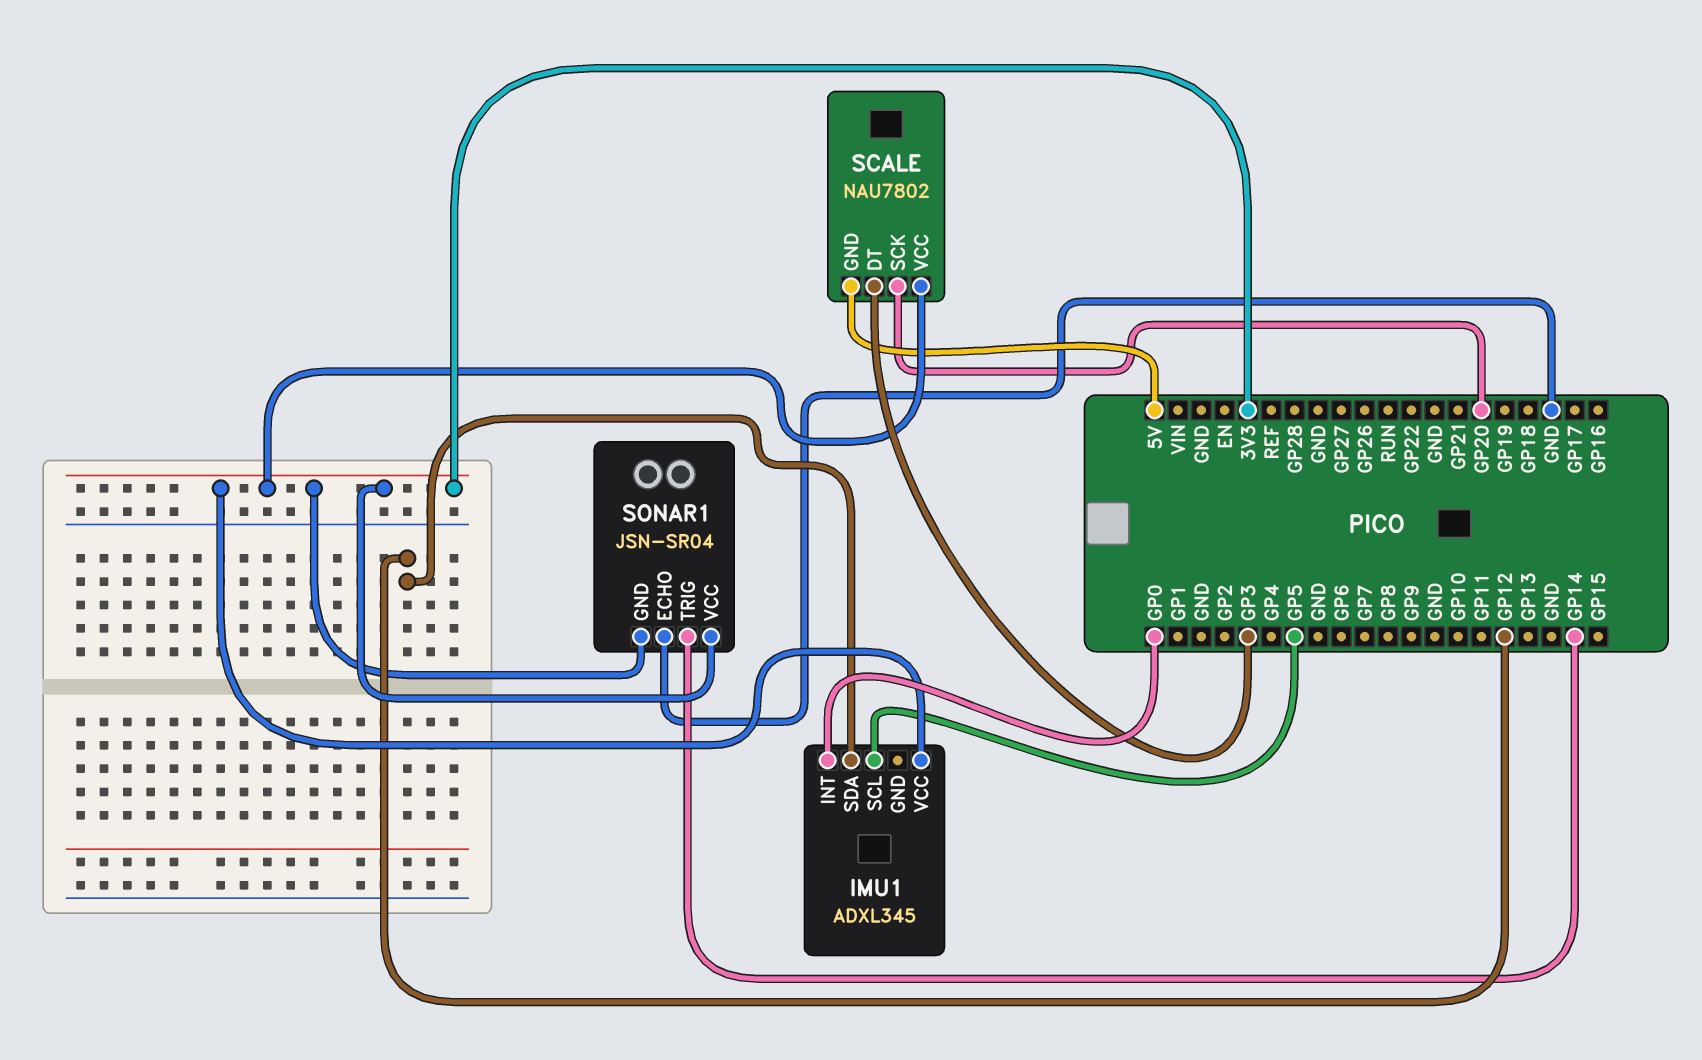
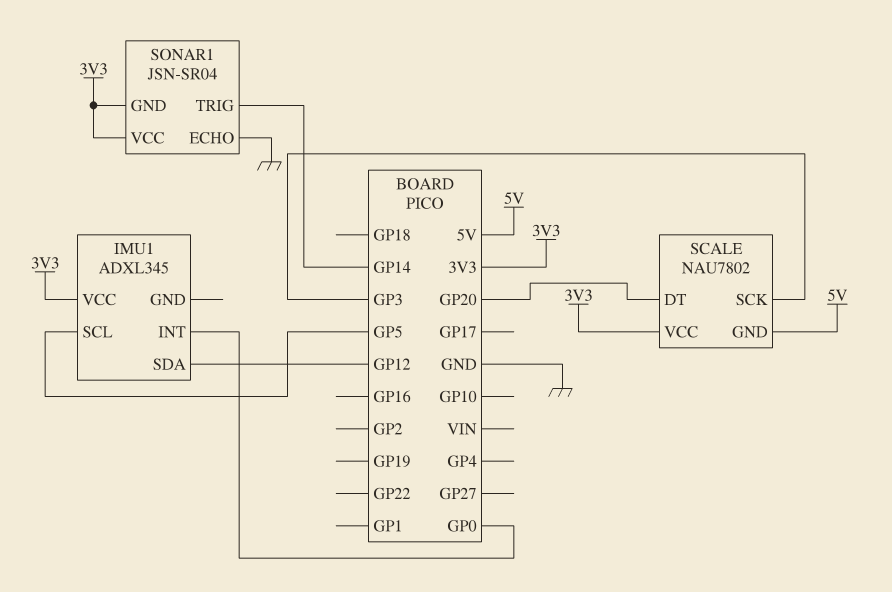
SCALE pin DT: GP3 -> GP20
SCALE pin SCK: GP20 -> GP3

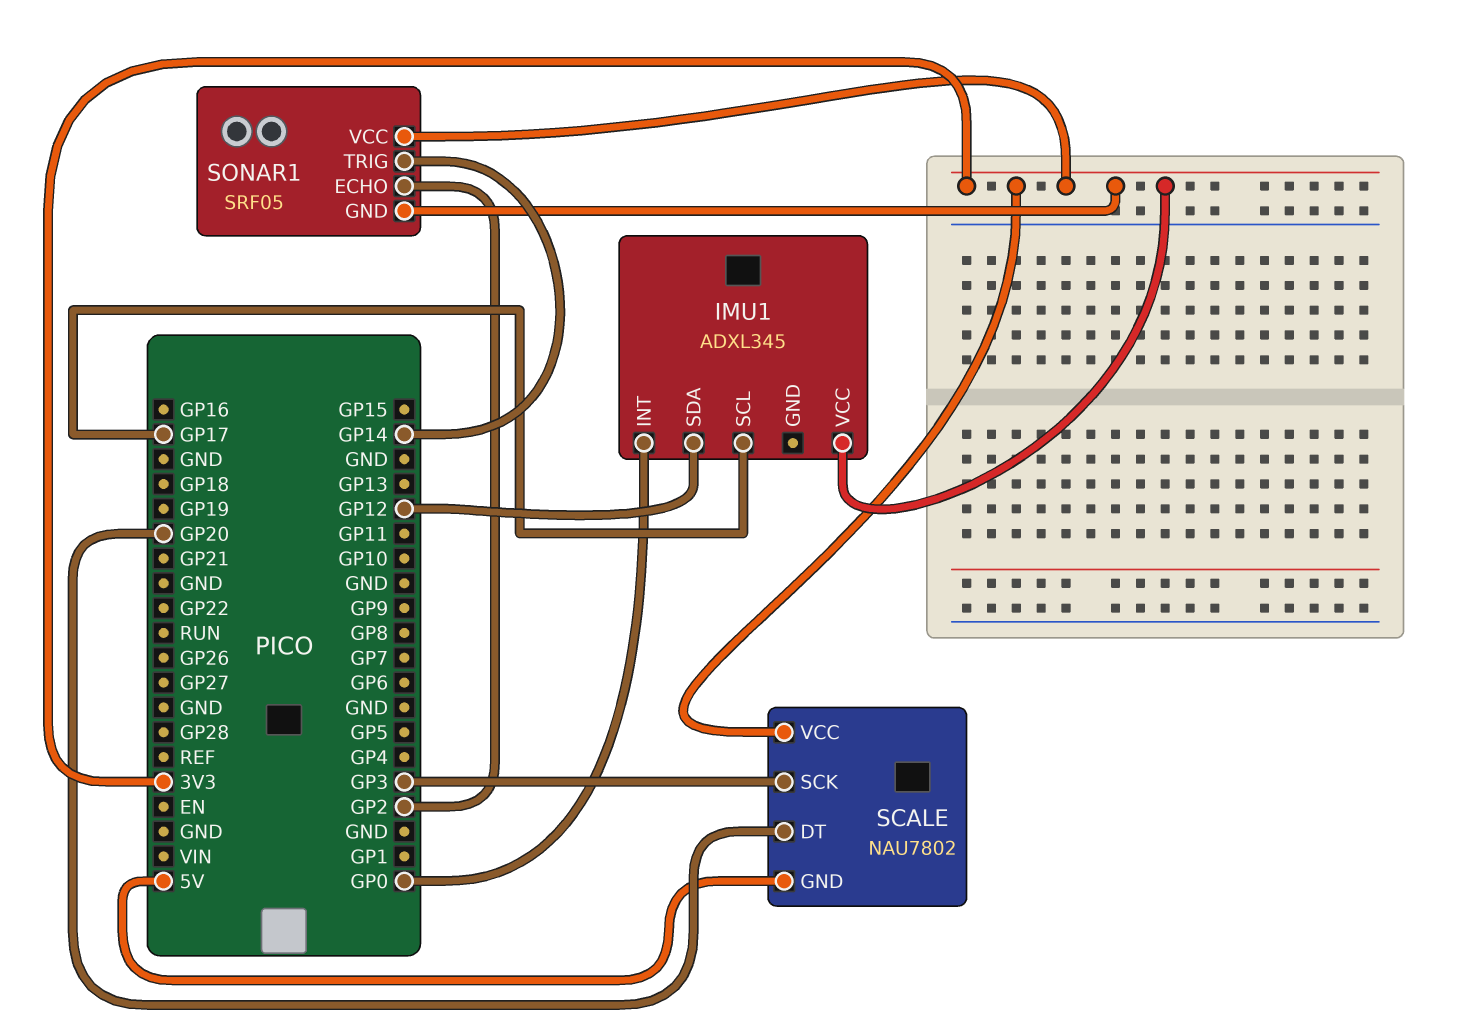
IMU1 pin SCL: GP5 -> GP17
SONAR1: JSN-SR04 -> SRF05
SONAR1 pin ECHO: GND -> GP2

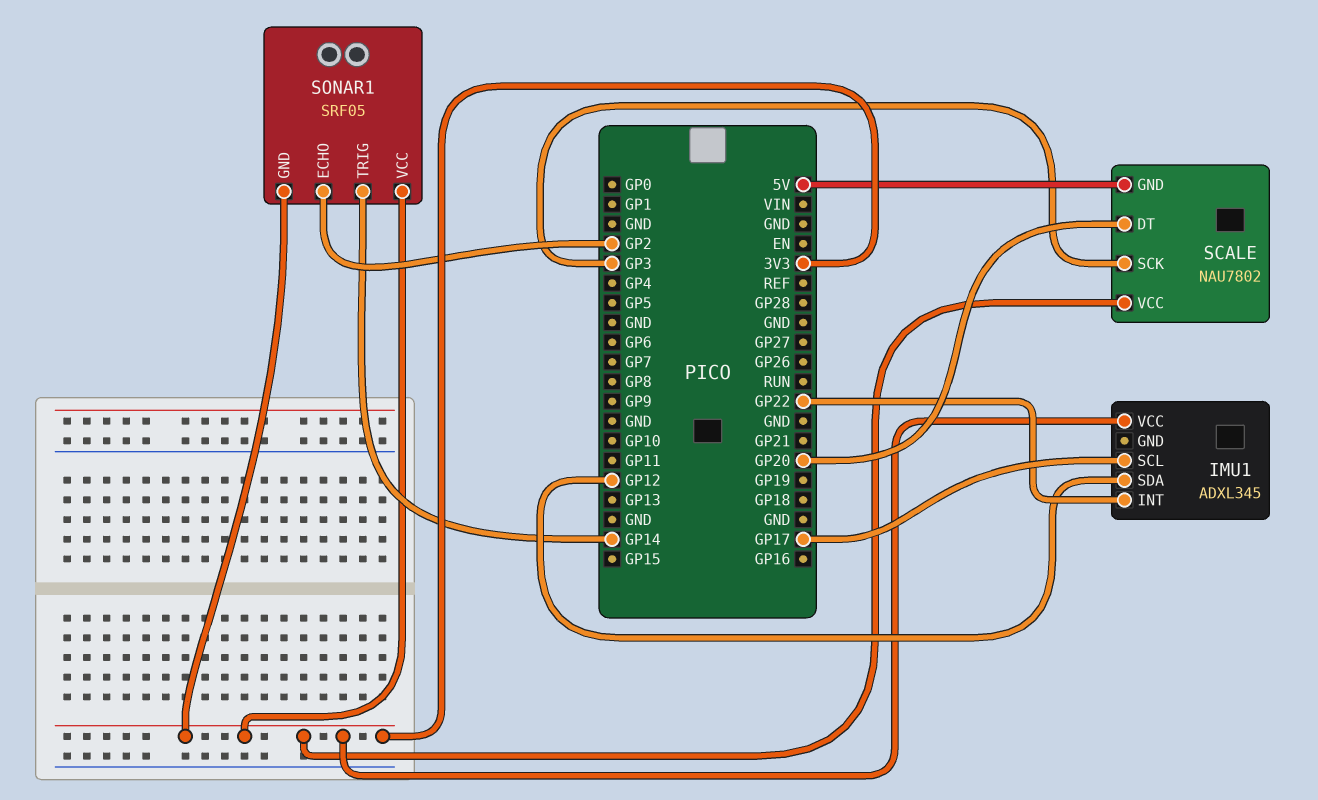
IMU1 pin INT: GP0 -> GP22

